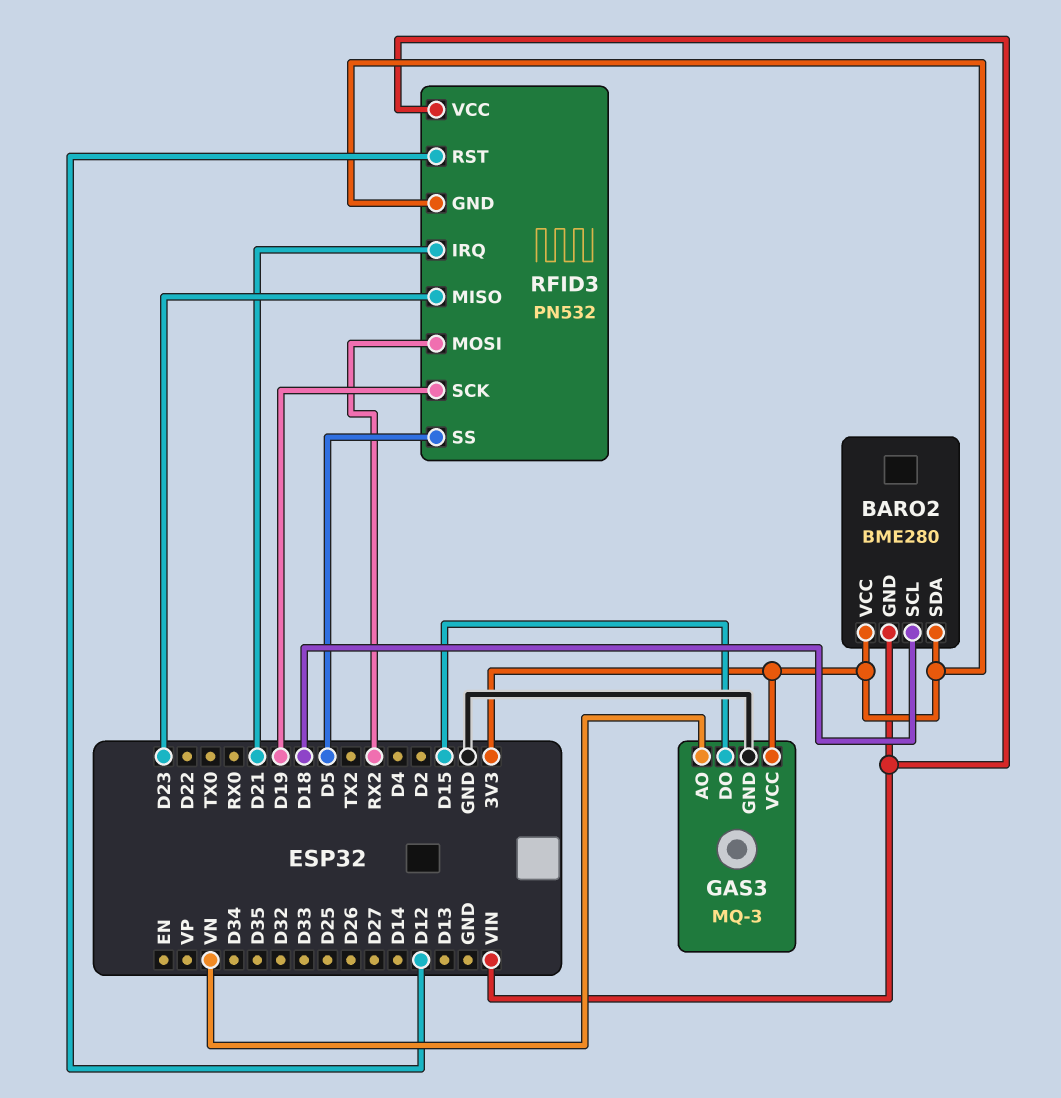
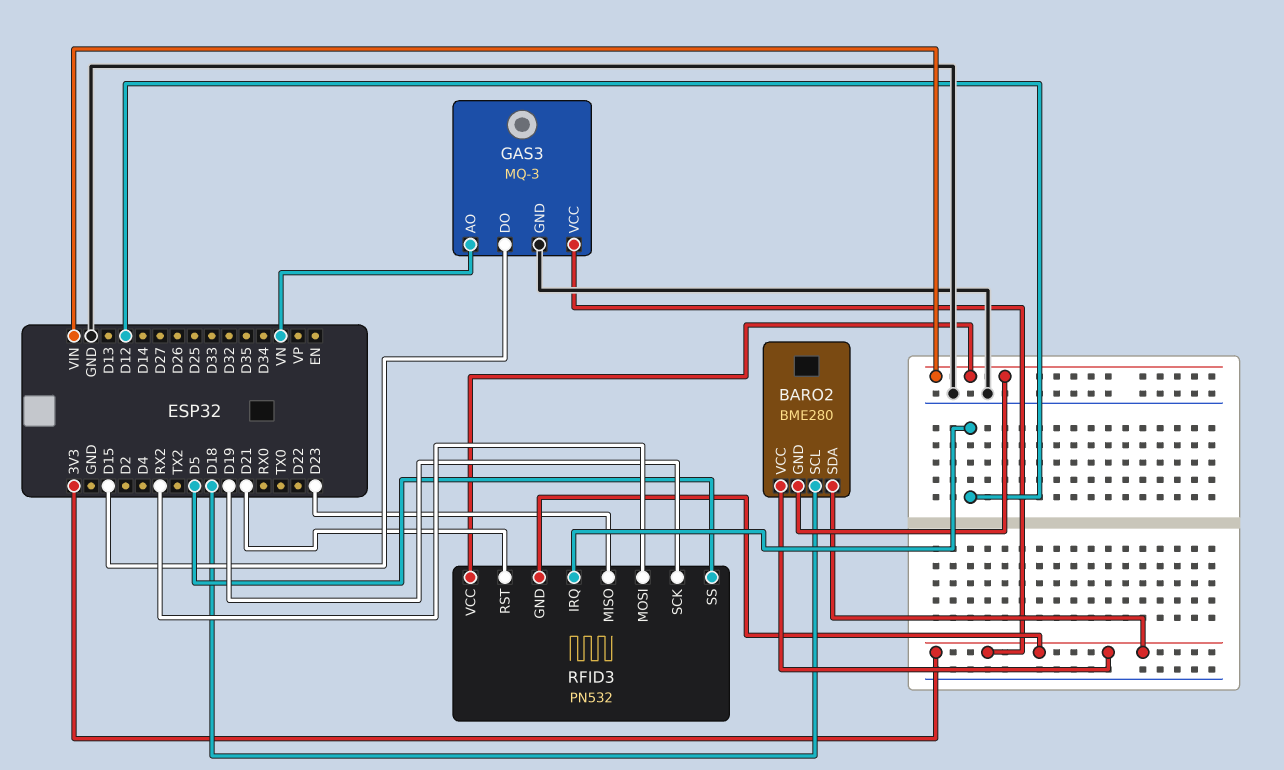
RFID3 pin IRQ: D21 -> D12
RFID3 pin RST: D12 -> D21

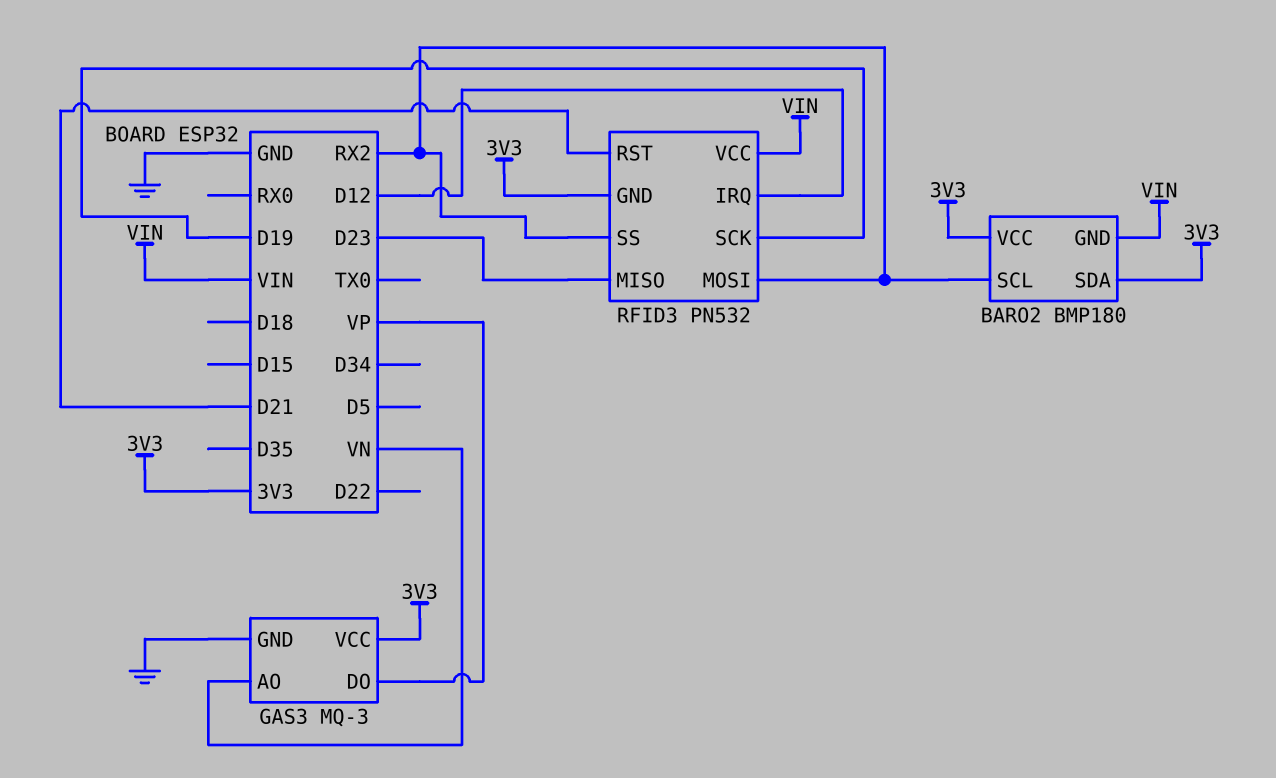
BARO2: BME280 -> BMP180
BARO2 pin SCL: D18 -> RX2
GAS3 pin DO: D15 -> VP
RFID3 pin SS: D5 -> RX2

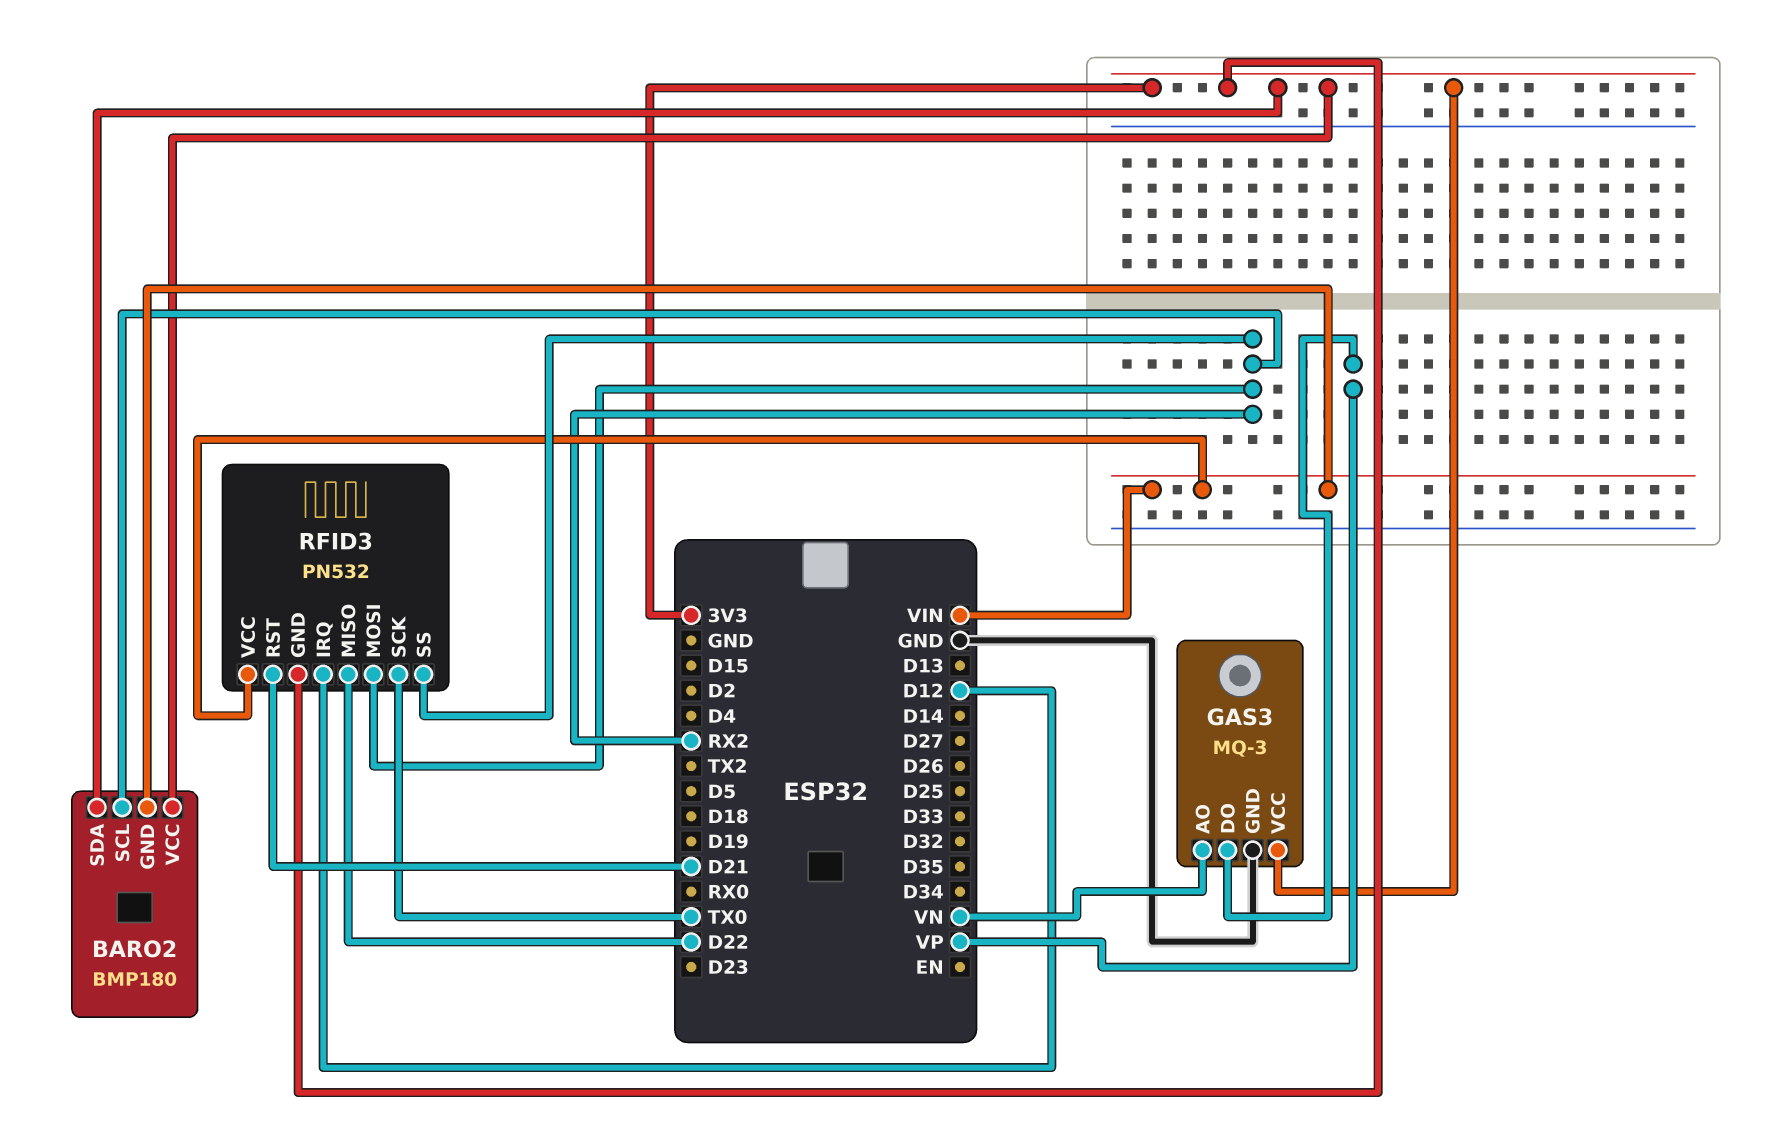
RFID3 pin MISO: D23 -> D22
RFID3 pin SCK: D19 -> TX0

